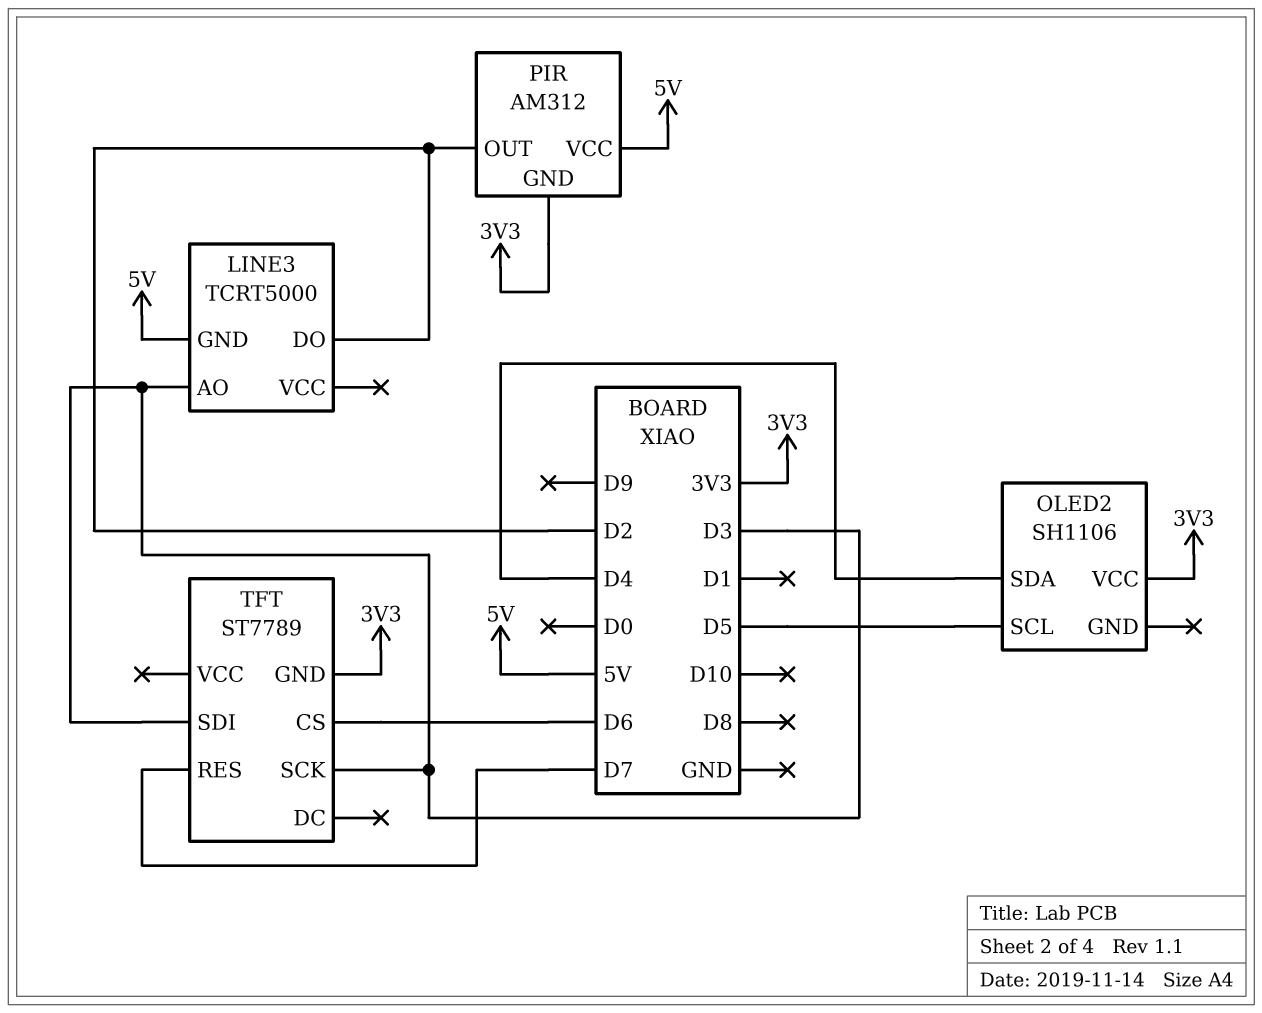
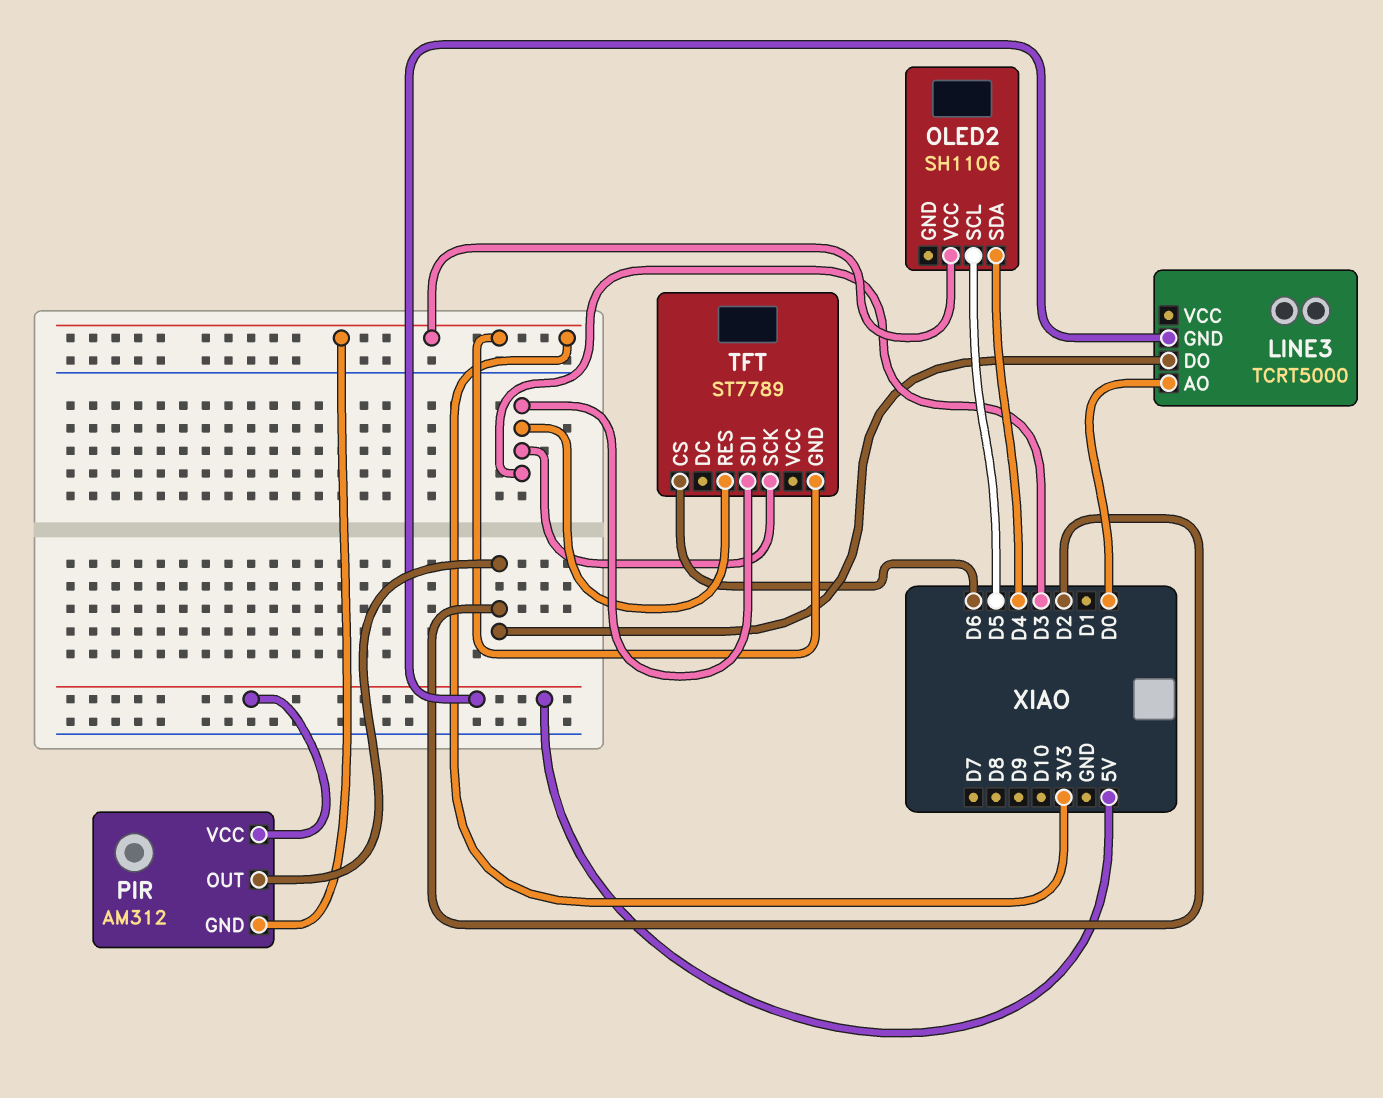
LINE3 pin AO: D3 -> D0
TFT pin RES: D7 -> D3

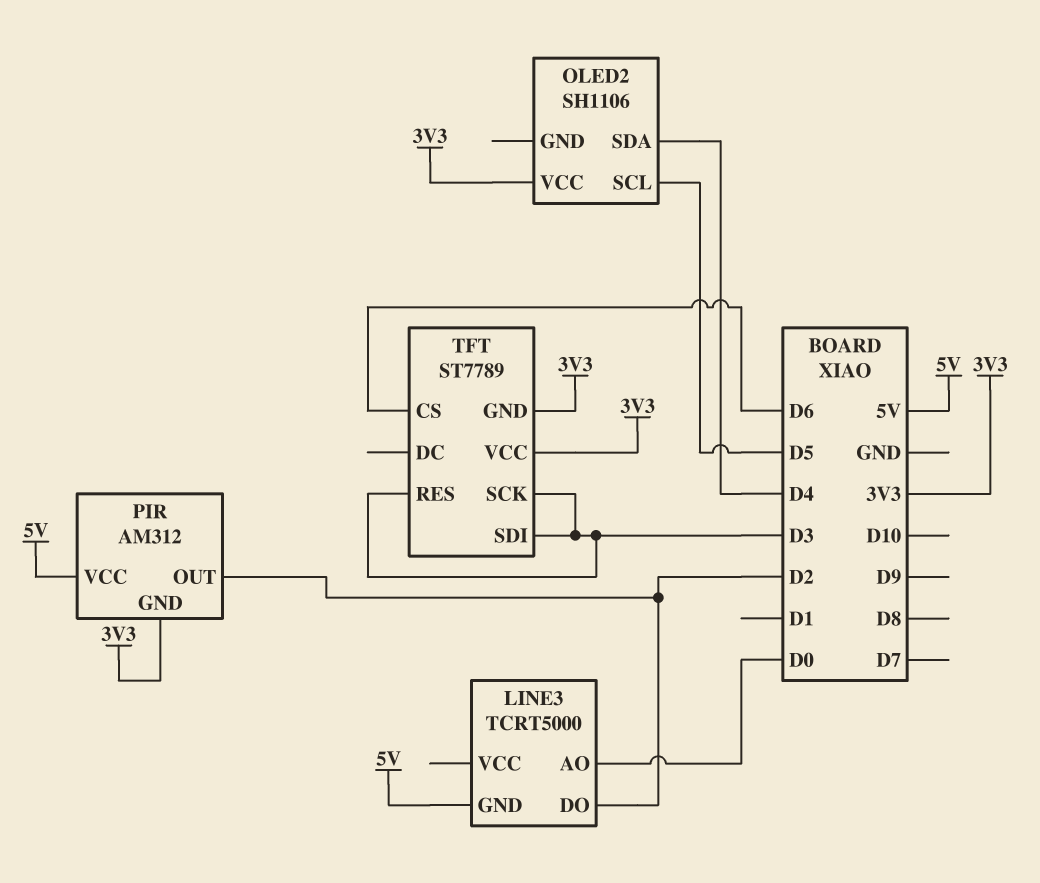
TFT pin VCC: none -> 3V3

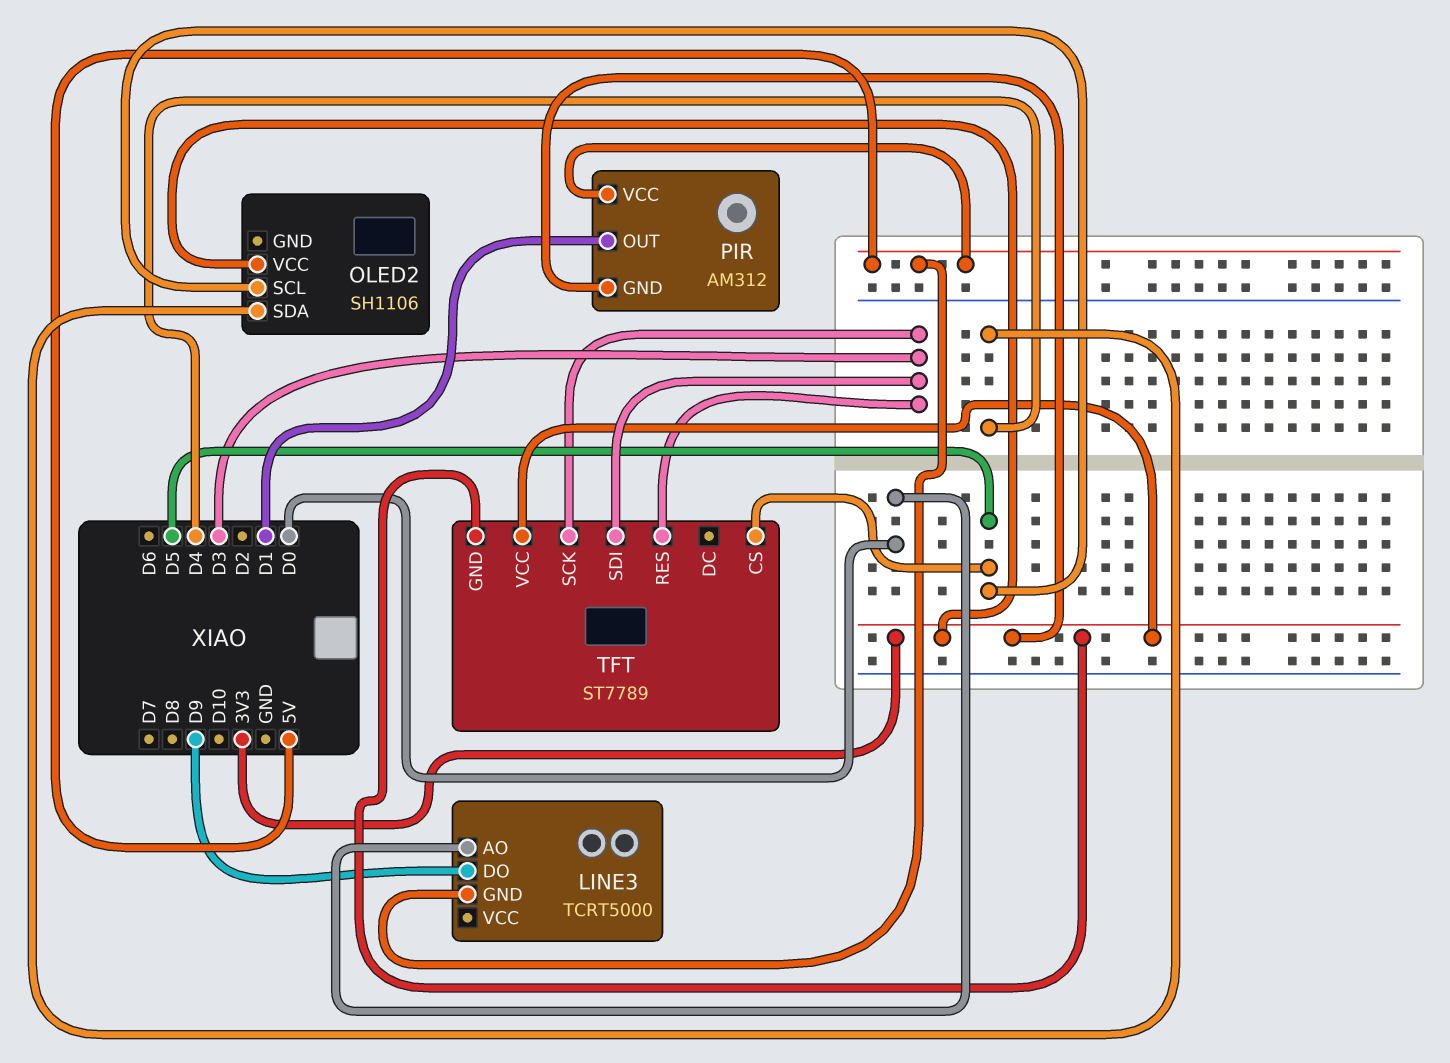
LINE3 pin DO: D2 -> D9
PIR pin OUT: D2 -> D1
TFT pin CS: D6 -> D5

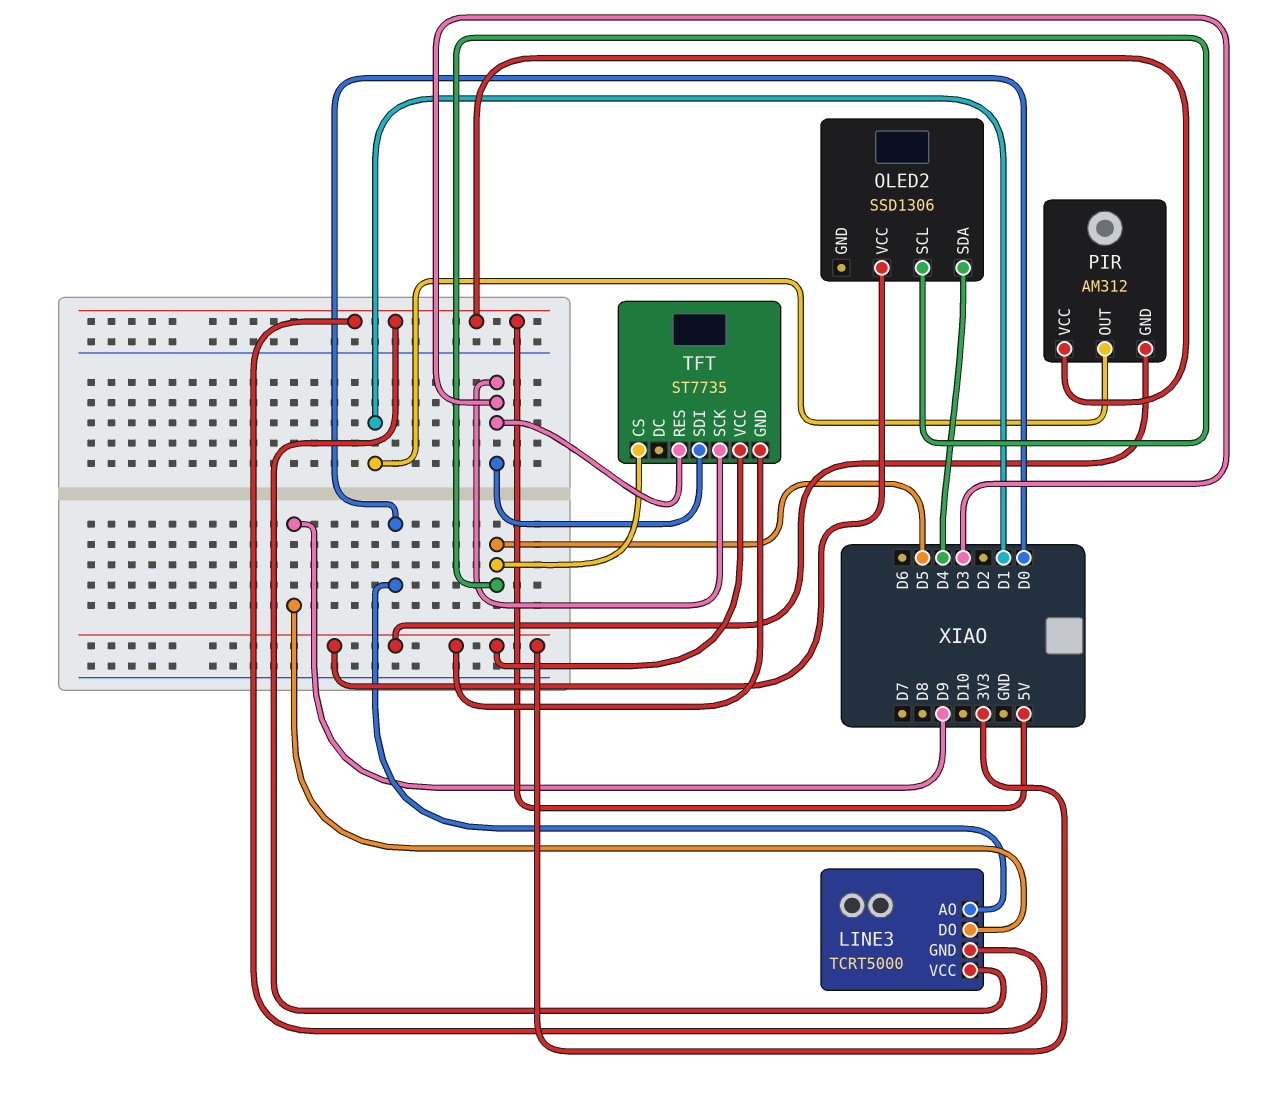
LINE3 pin VCC: none -> 5V
OLED2: SH1106 -> SSD1306
TFT: ST7789 -> ST7735

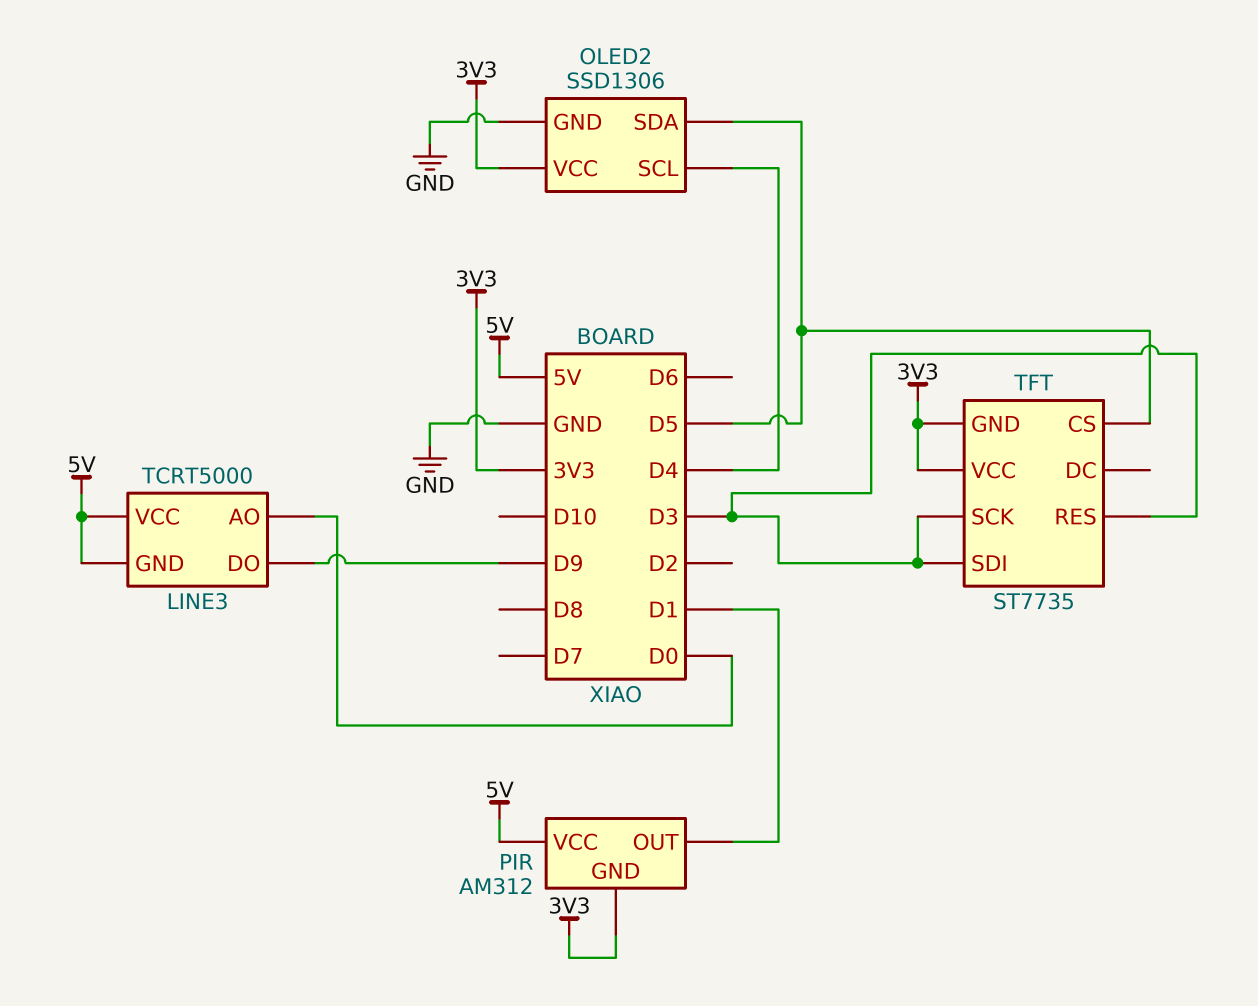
OLED2 pin GND: none -> GND
OLED2 pin SCL: D5 -> D4
OLED2 pin SDA: D4 -> D5

